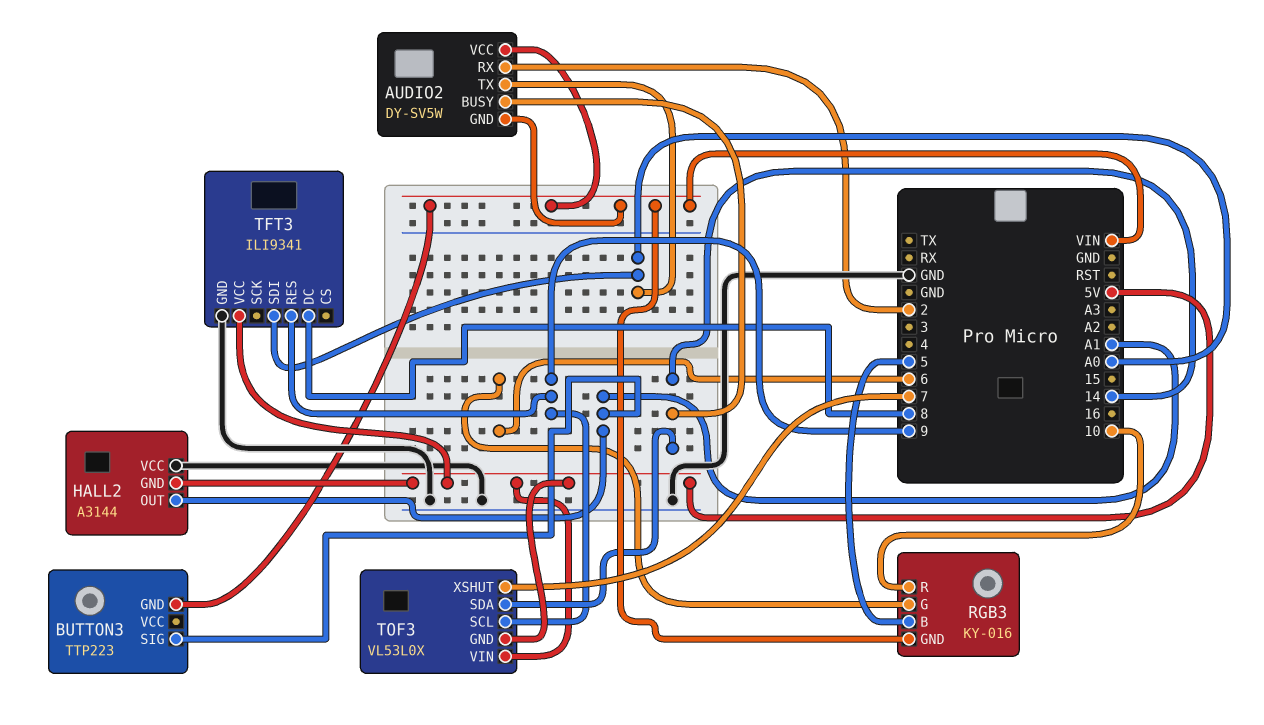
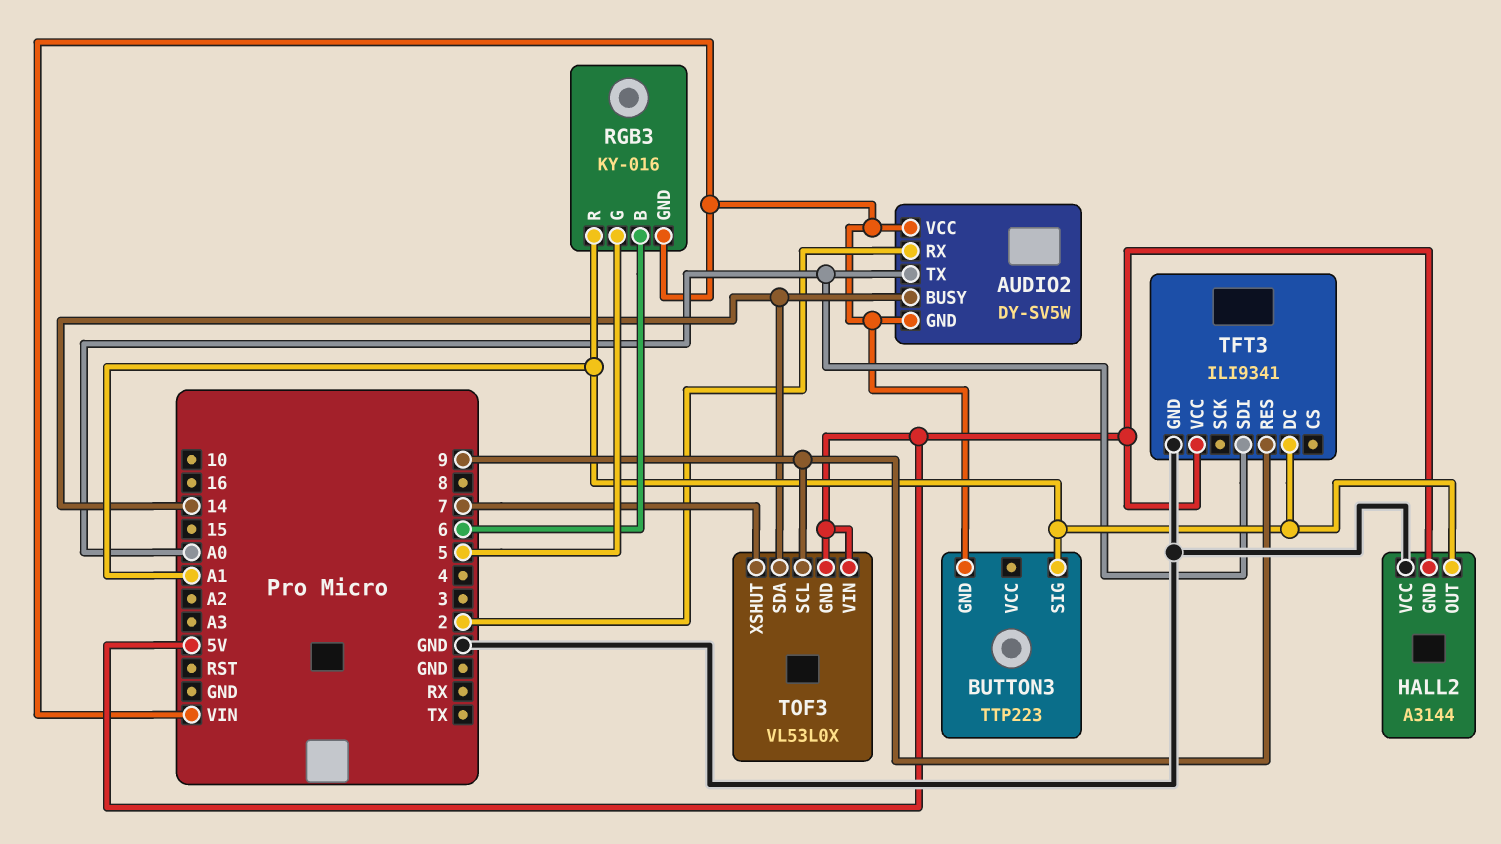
RGB3 pin B: 5 -> 6
RGB3 pin G: 6 -> 5
RGB3 pin R: 10 -> A1
TFT3 pin DC: 8 -> A1

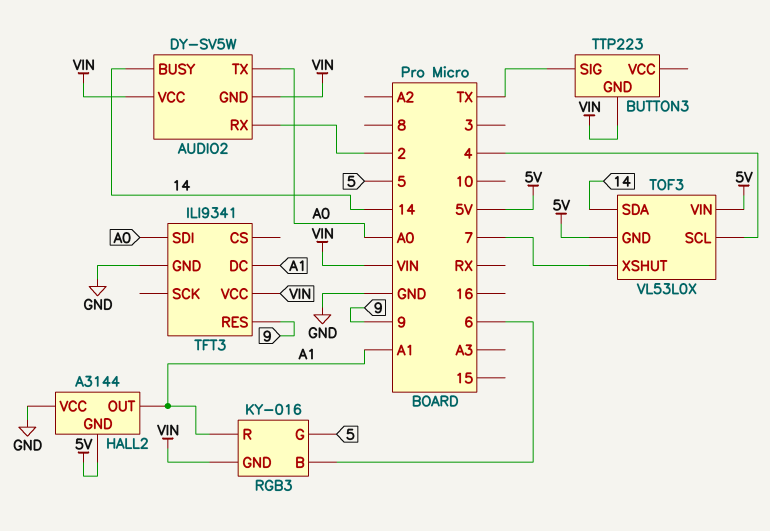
BUTTON3 pin SIG: A1 -> TX
TFT3 pin VCC: 5V -> VIN
TOF3 pin SCL: 9 -> 4

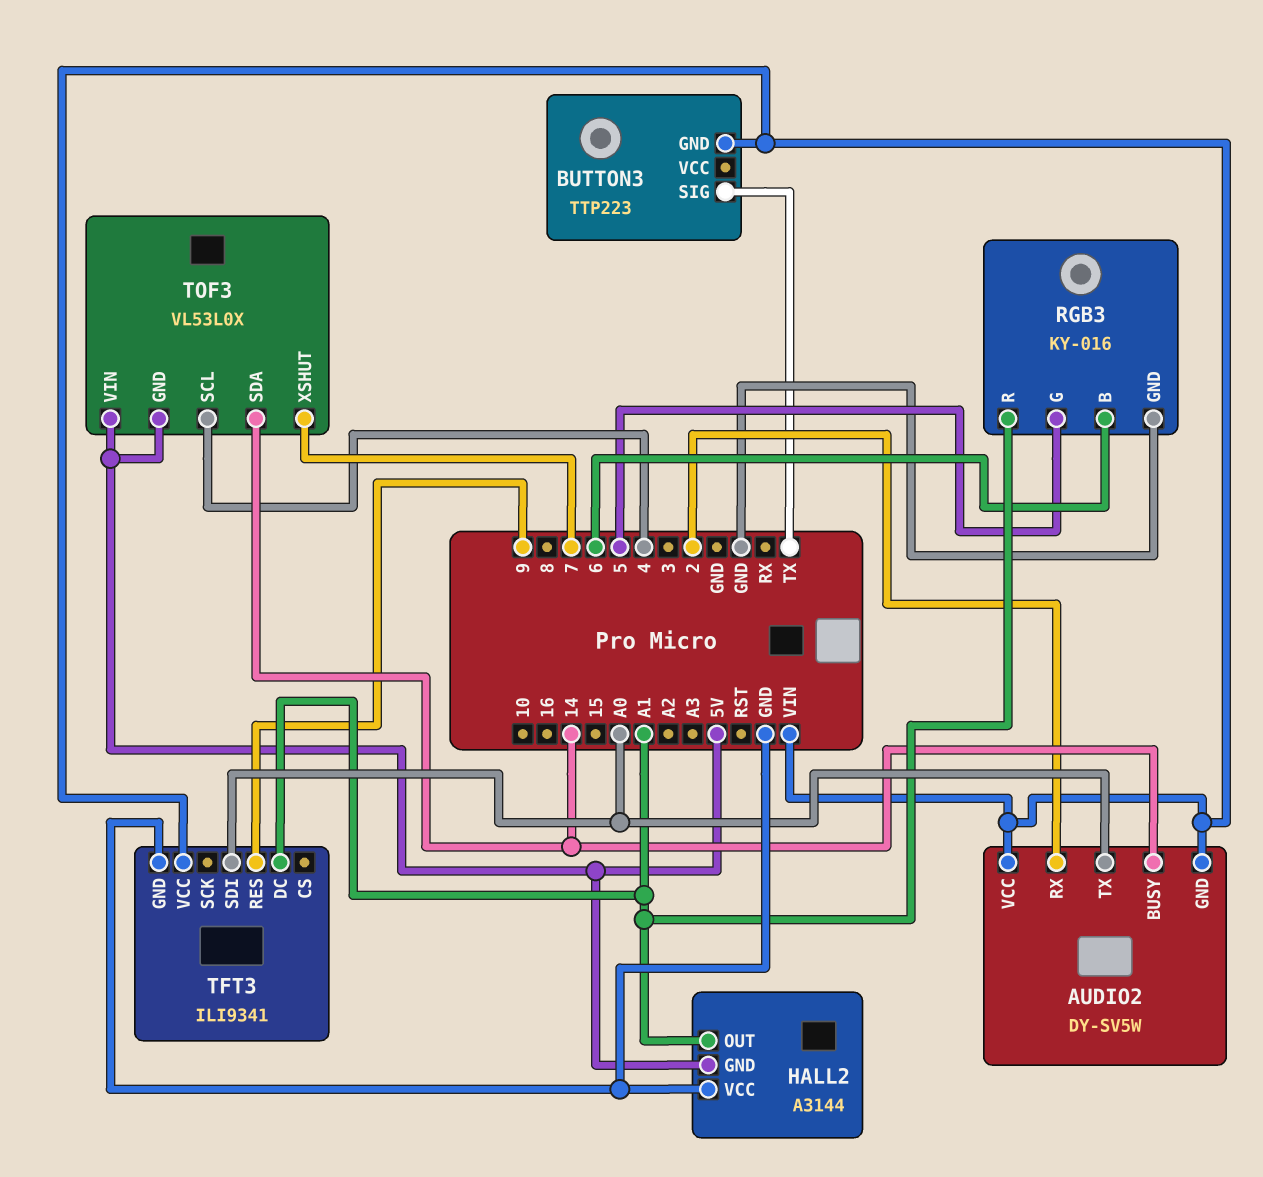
RGB3 pin GND: VIN -> GND

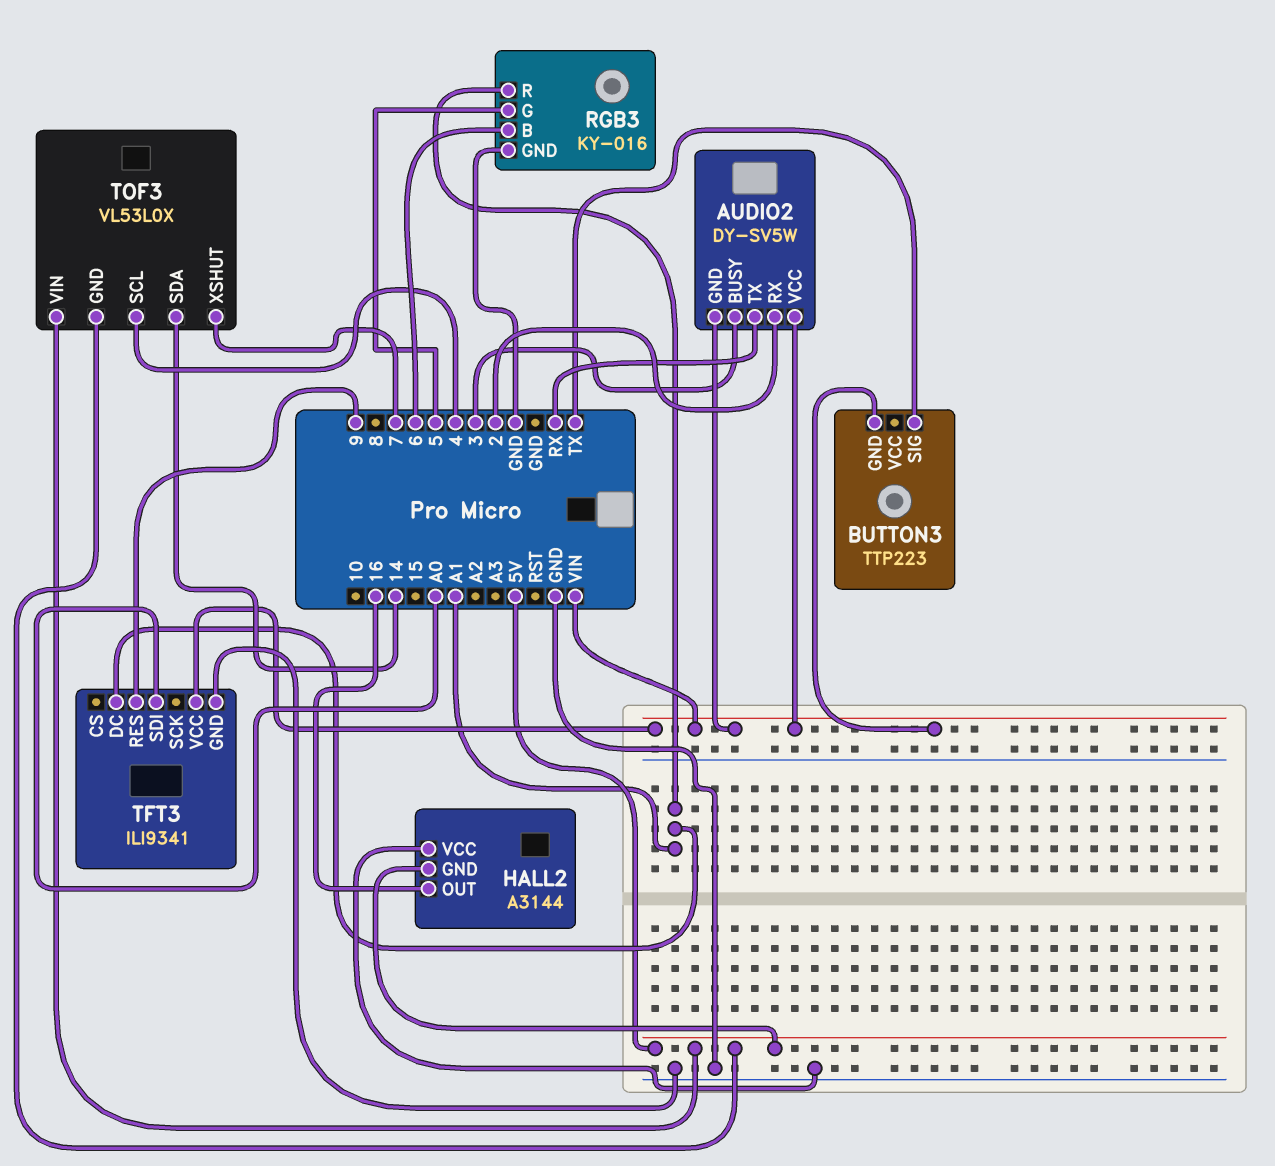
AUDIO2 pin BUSY: 14 -> 3
AUDIO2 pin TX: A0 -> RX
HALL2 pin OUT: A1 -> 16

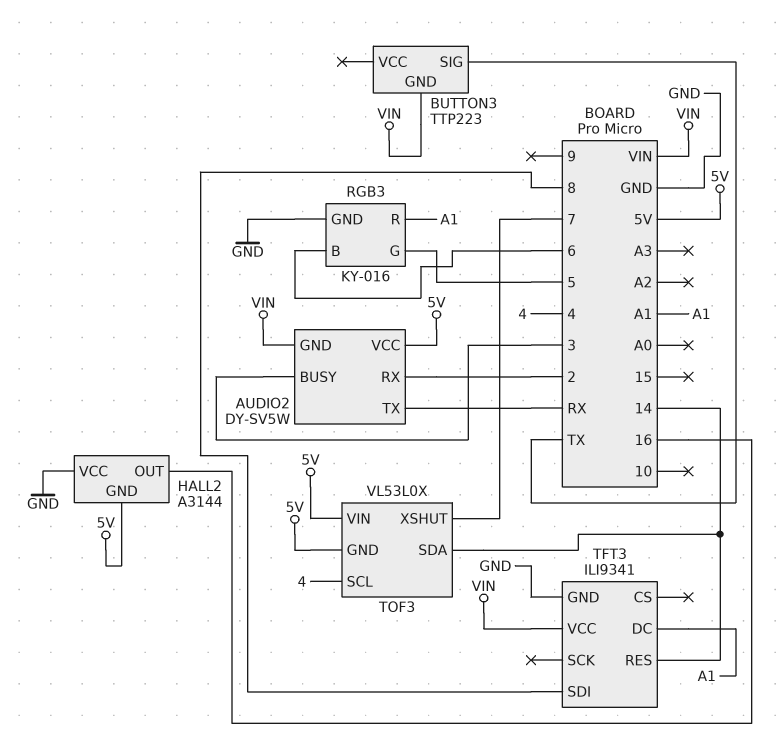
AUDIO2 pin VCC: VIN -> 5V
TFT3 pin RES: 9 -> 14
TFT3 pin SDI: A0 -> 8

